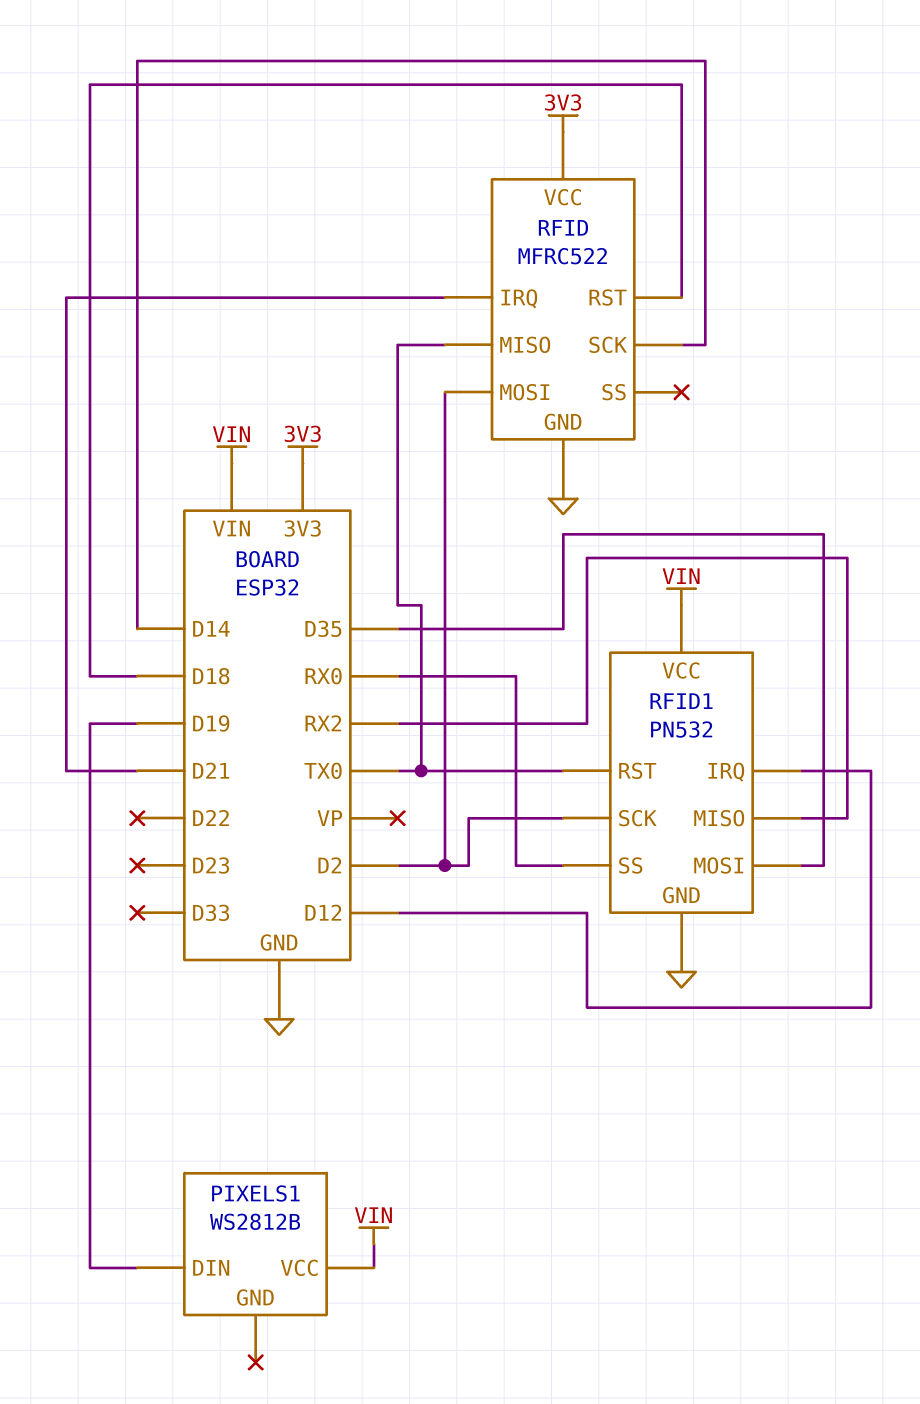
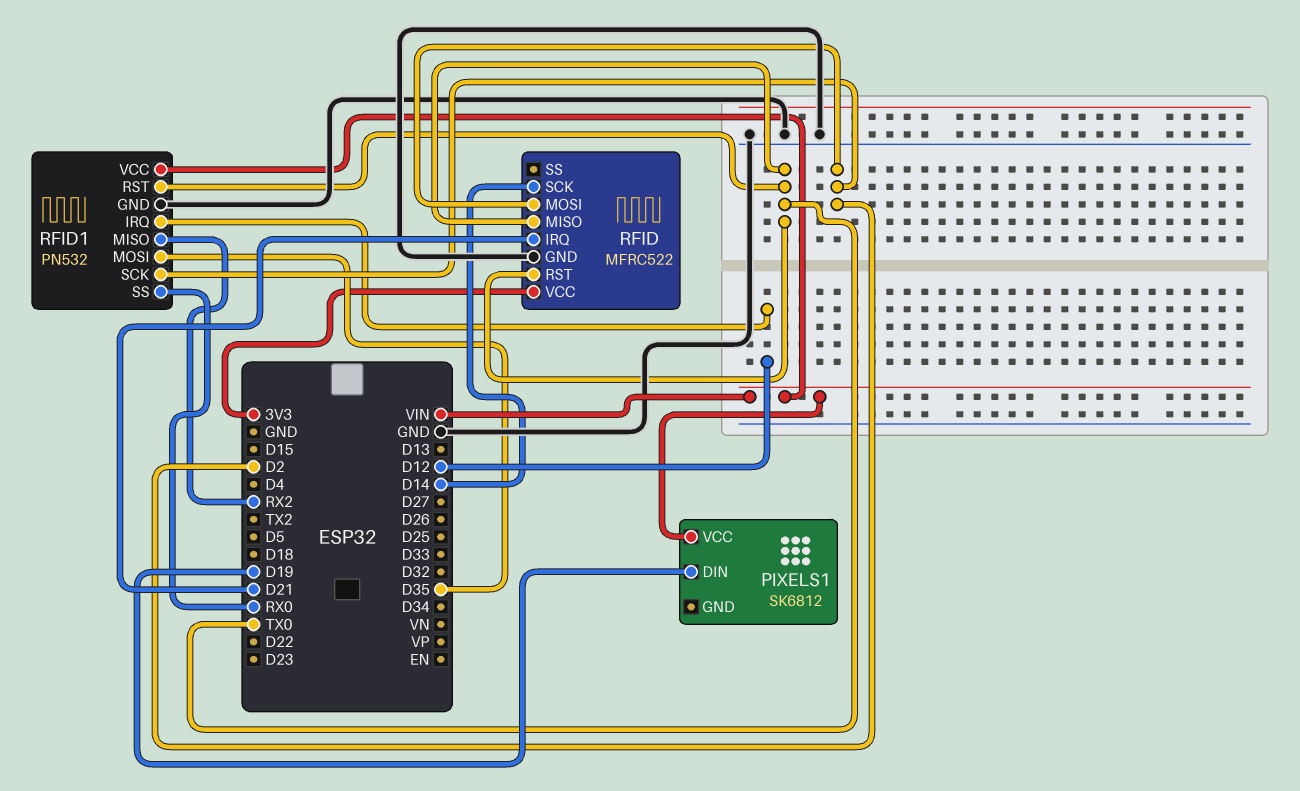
PIXELS1: WS2812B -> SK6812
RFID pin RST: D18 -> TX0

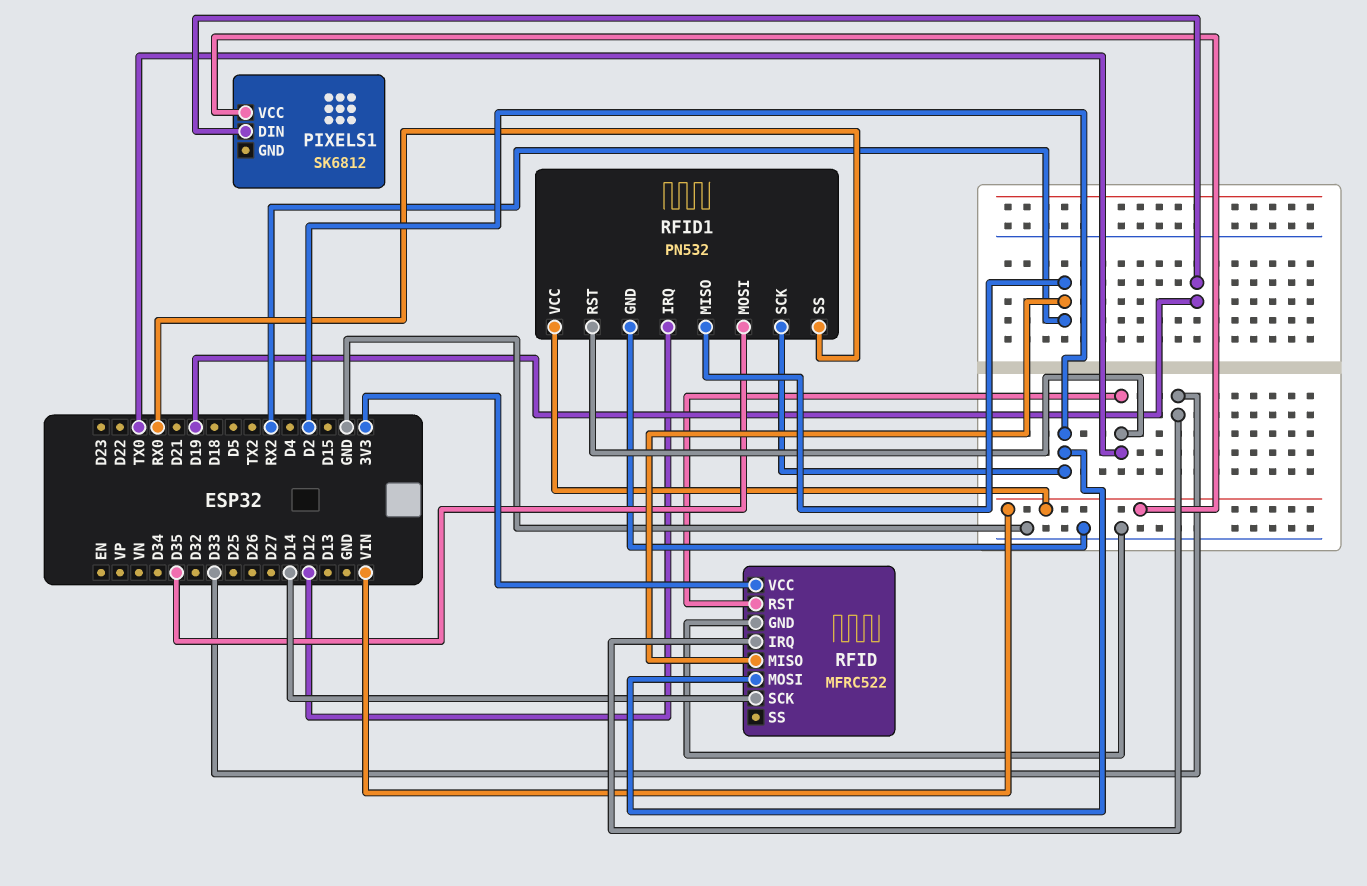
RFID pin IRQ: D21 -> D33
RFID pin MISO: TX0 -> RX2

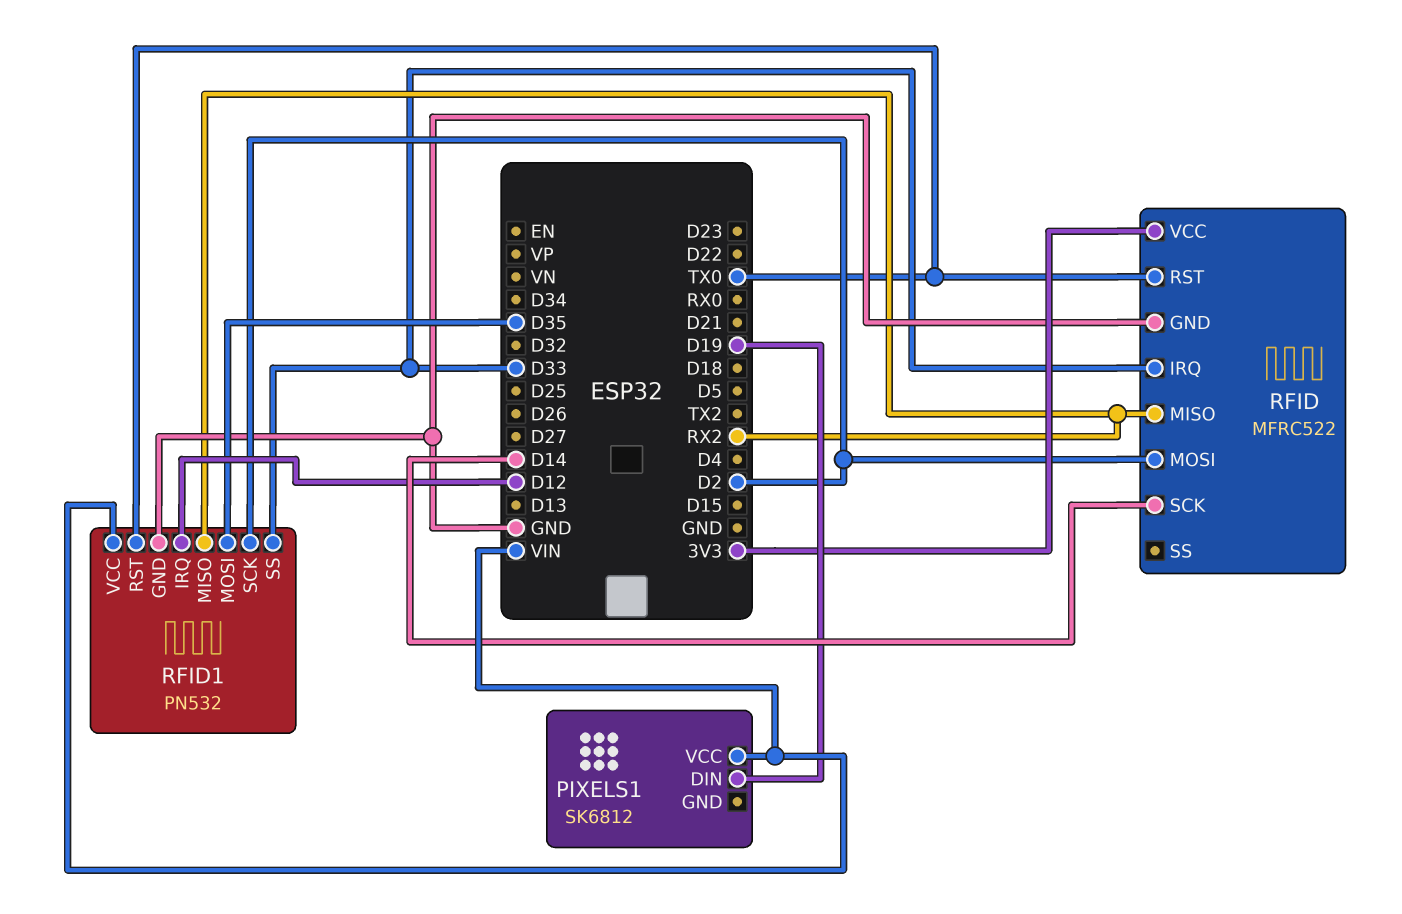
RFID1 pin SS: RX0 -> D33

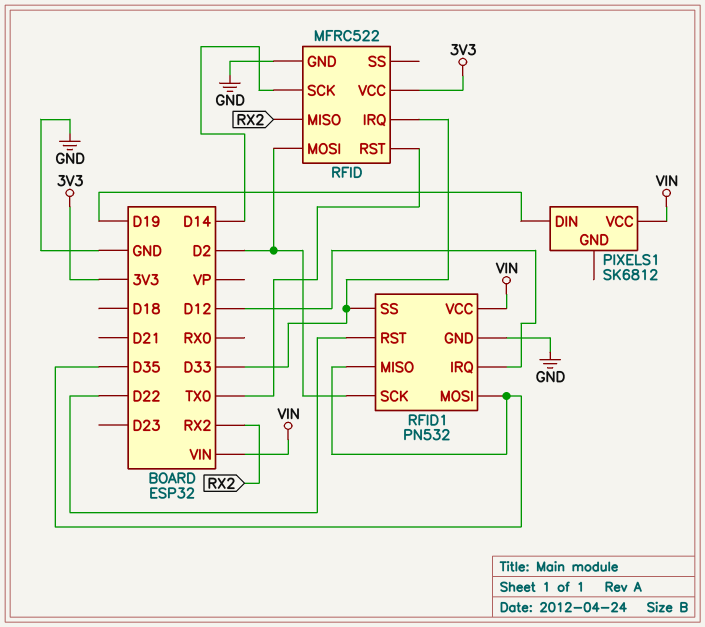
RFID1 pin MISO: RX2 -> D35
RFID1 pin RST: TX0 -> D22

